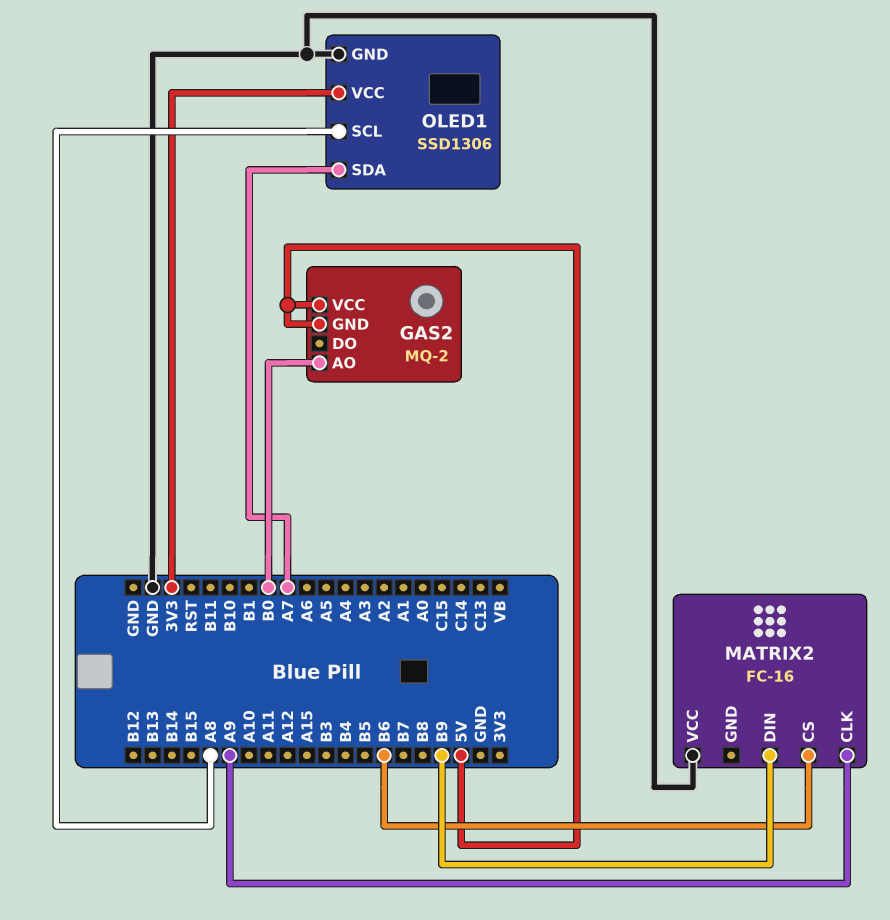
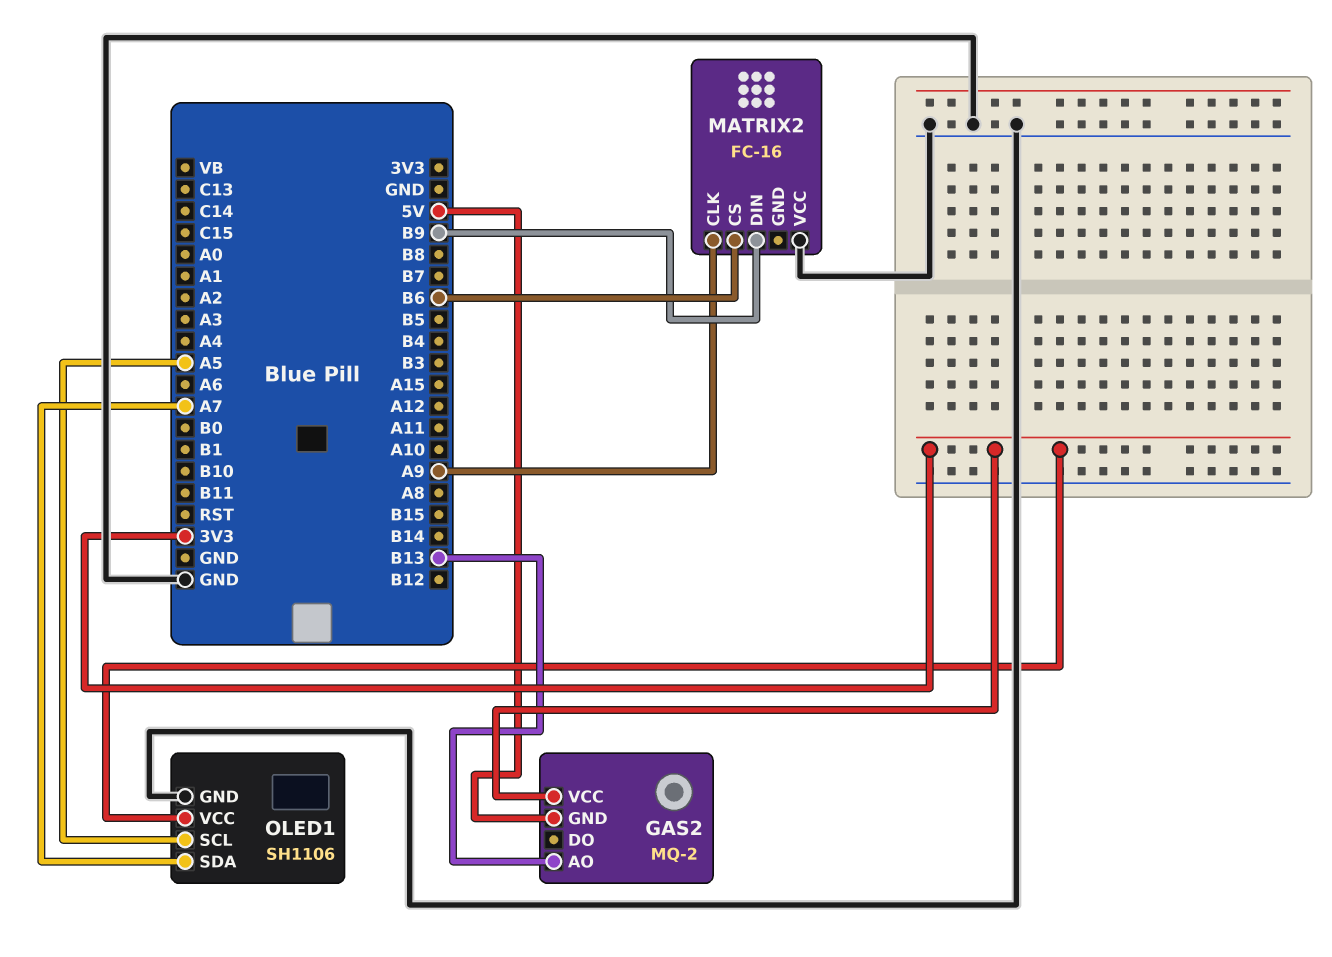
GAS2 pin AO: B0 -> B13
GAS2 pin VCC: 5V -> 3V3
OLED1: SSD1306 -> SH1106
OLED1 pin SCL: A8 -> A5

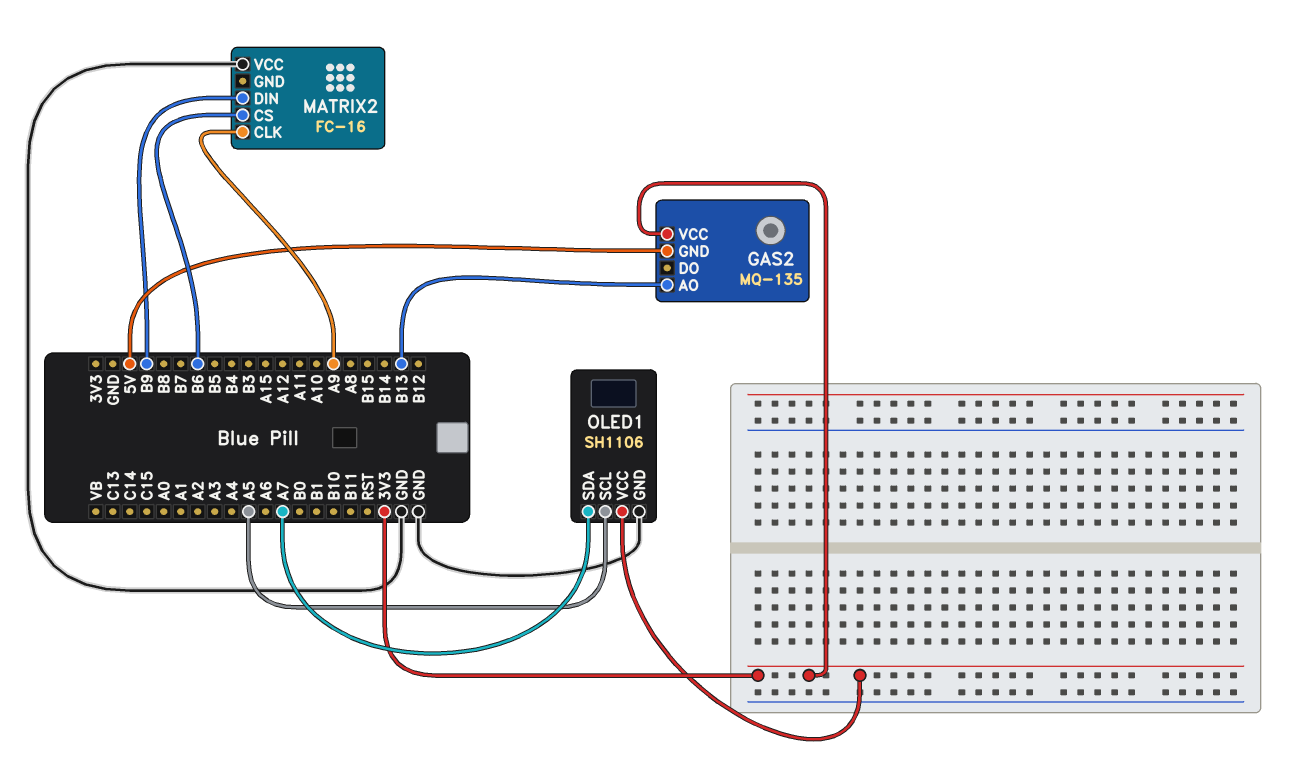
GAS2: MQ-2 -> MQ-135

